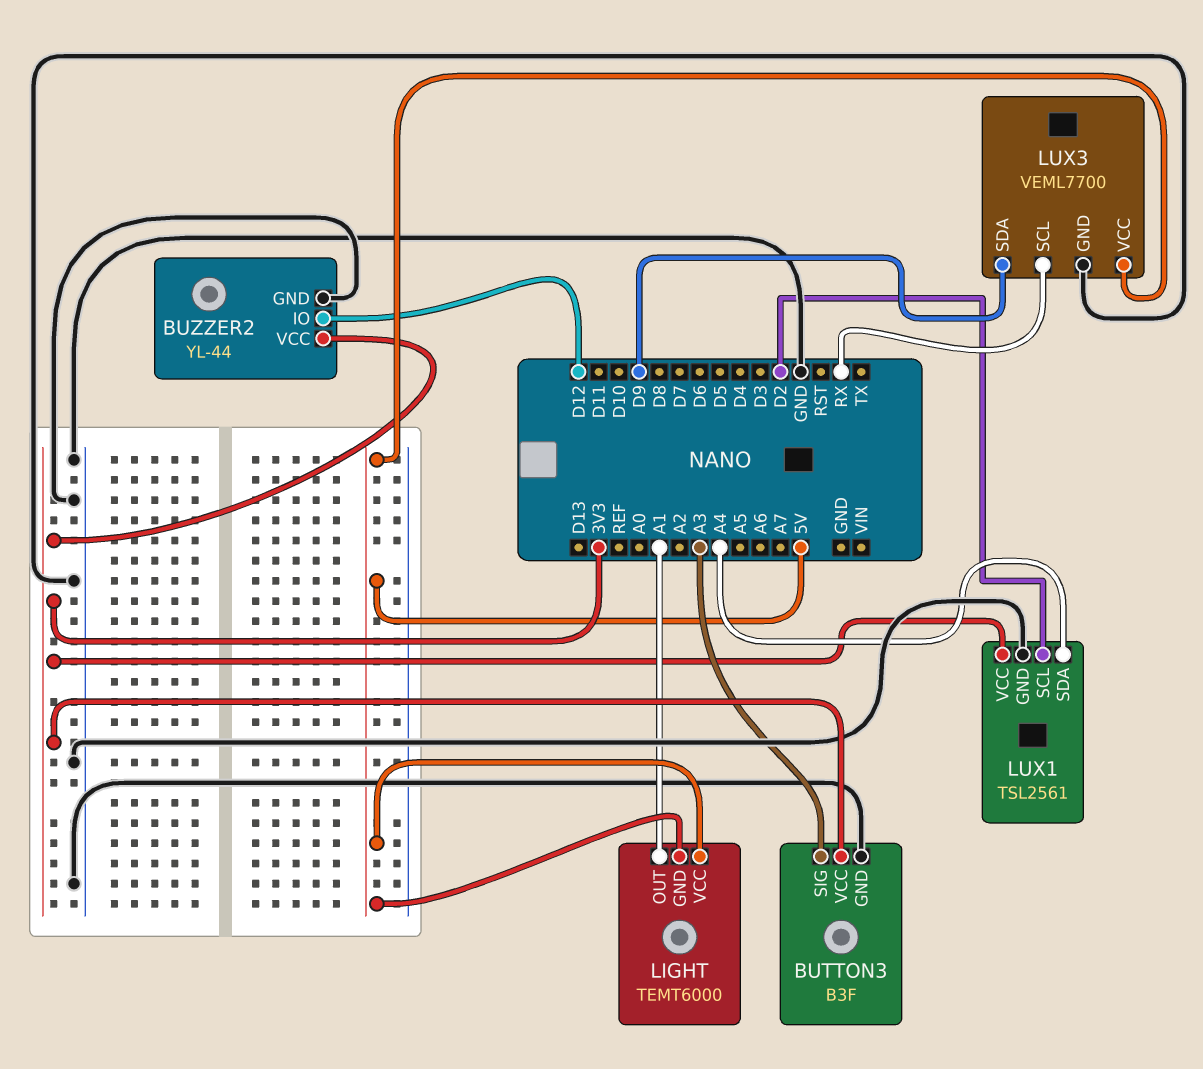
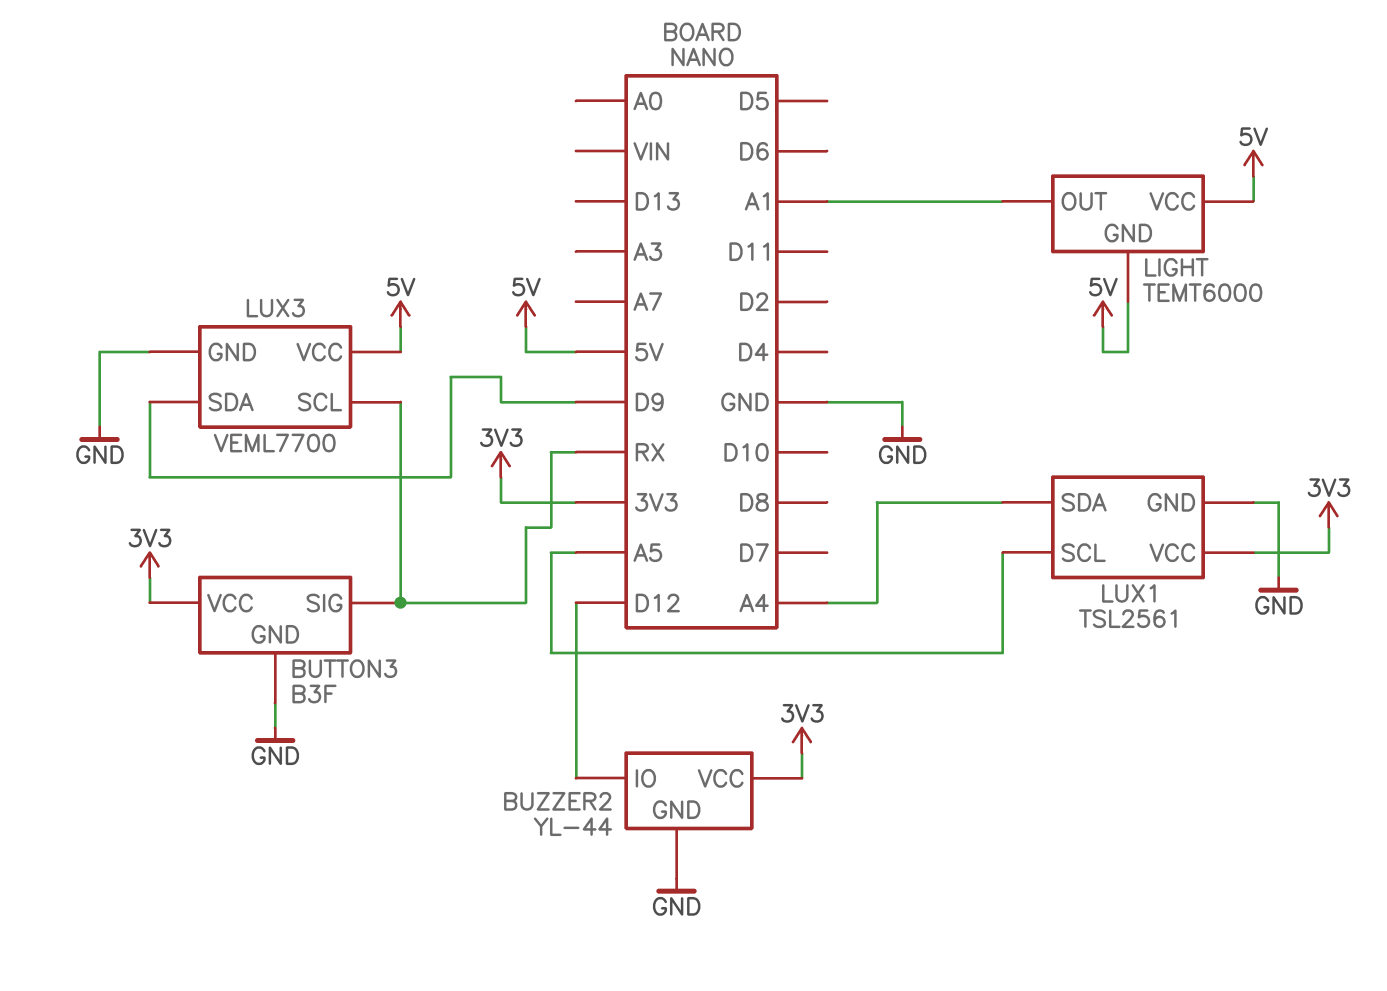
BUTTON3 pin SIG: A3 -> RX
LUX1 pin SCL: D2 -> A5

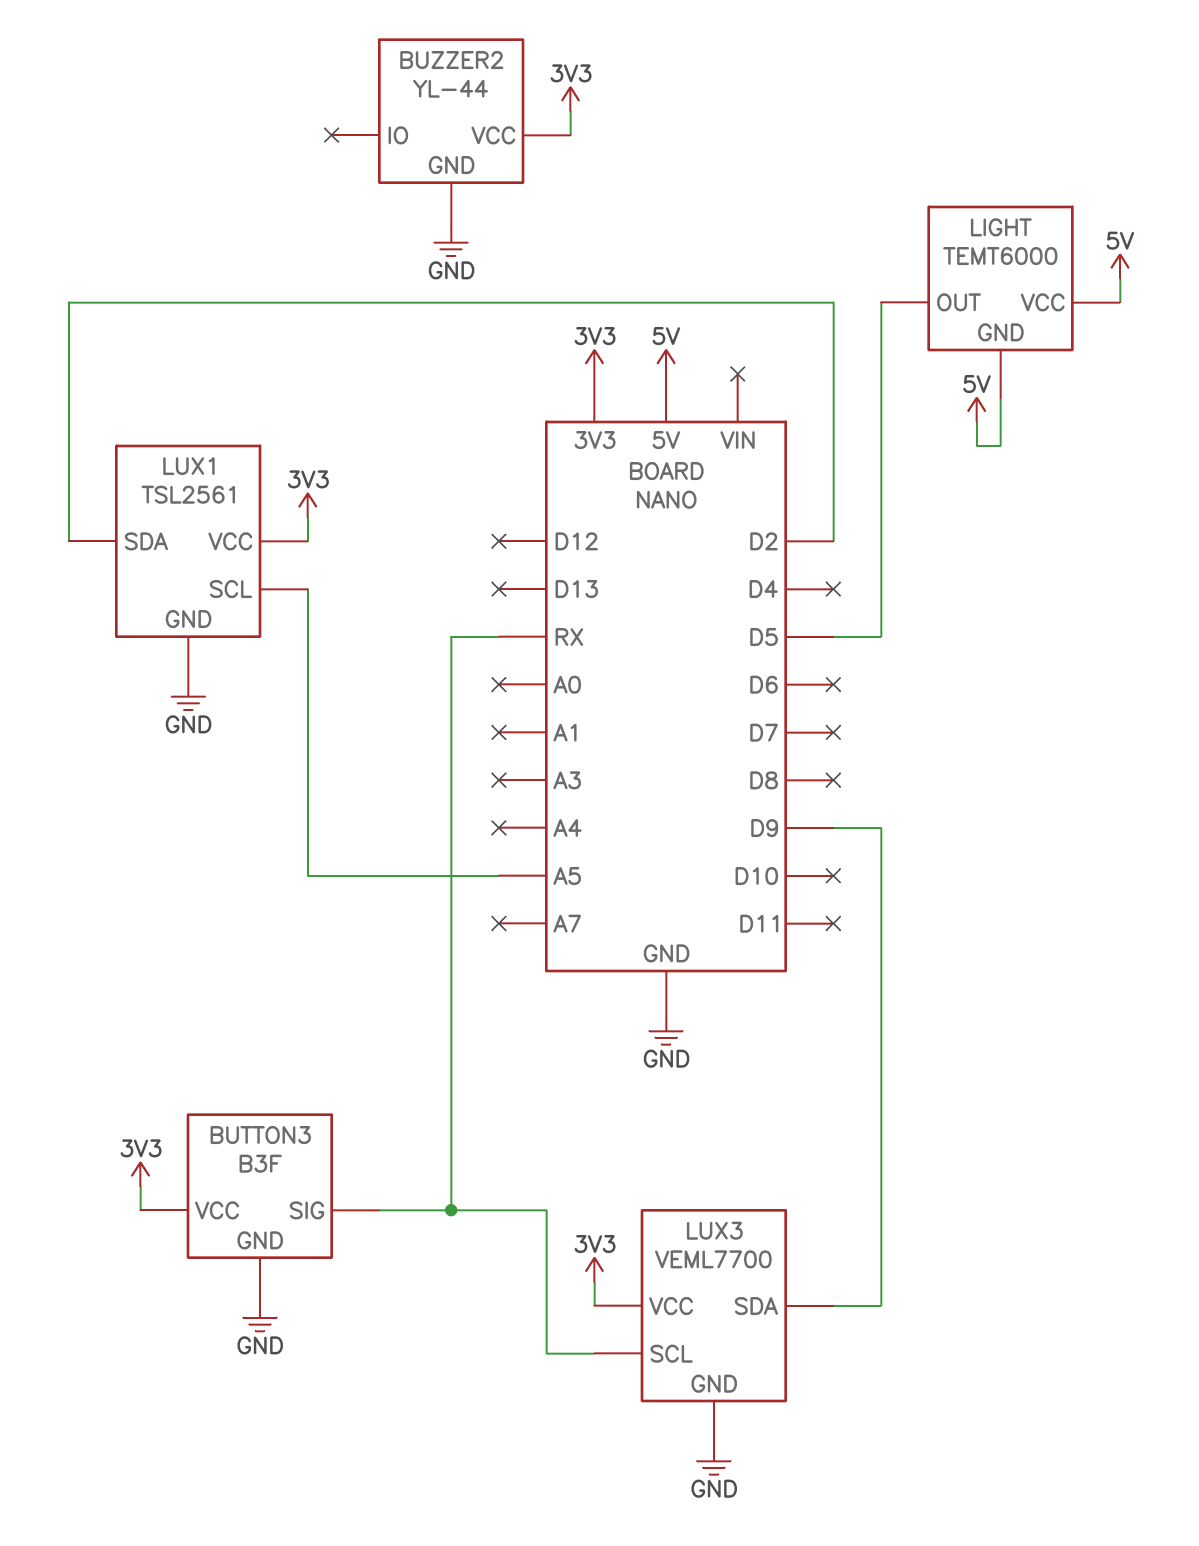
BUZZER2 pin IO: D12 -> none
LIGHT pin OUT: A1 -> D5
LUX1 pin SDA: A4 -> D2
LUX3 pin VCC: 5V -> 3V3

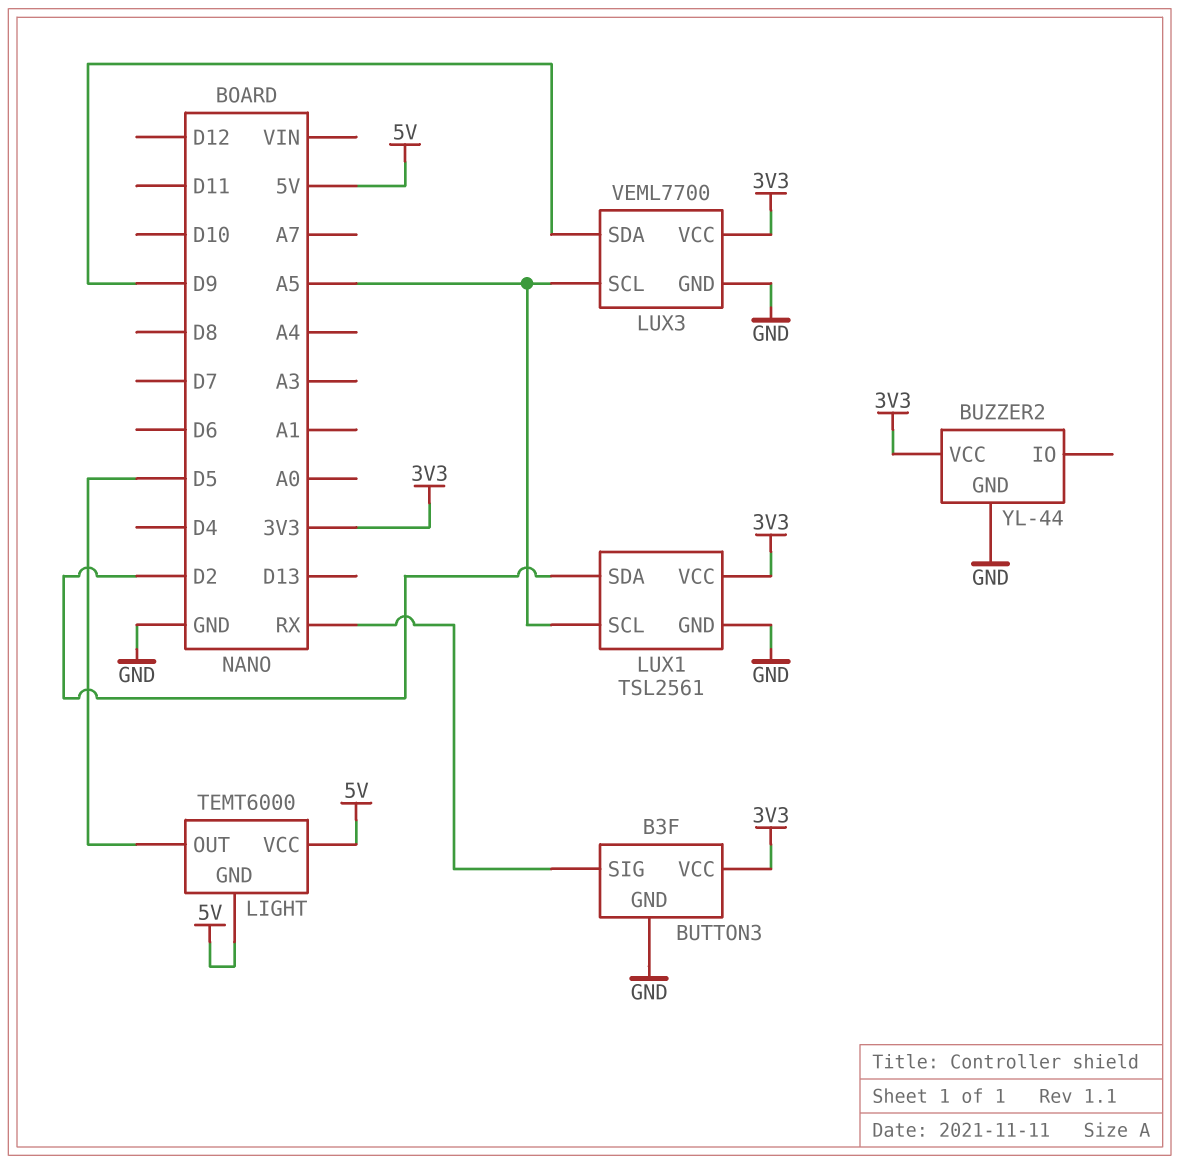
LUX3 pin SCL: RX -> A5

